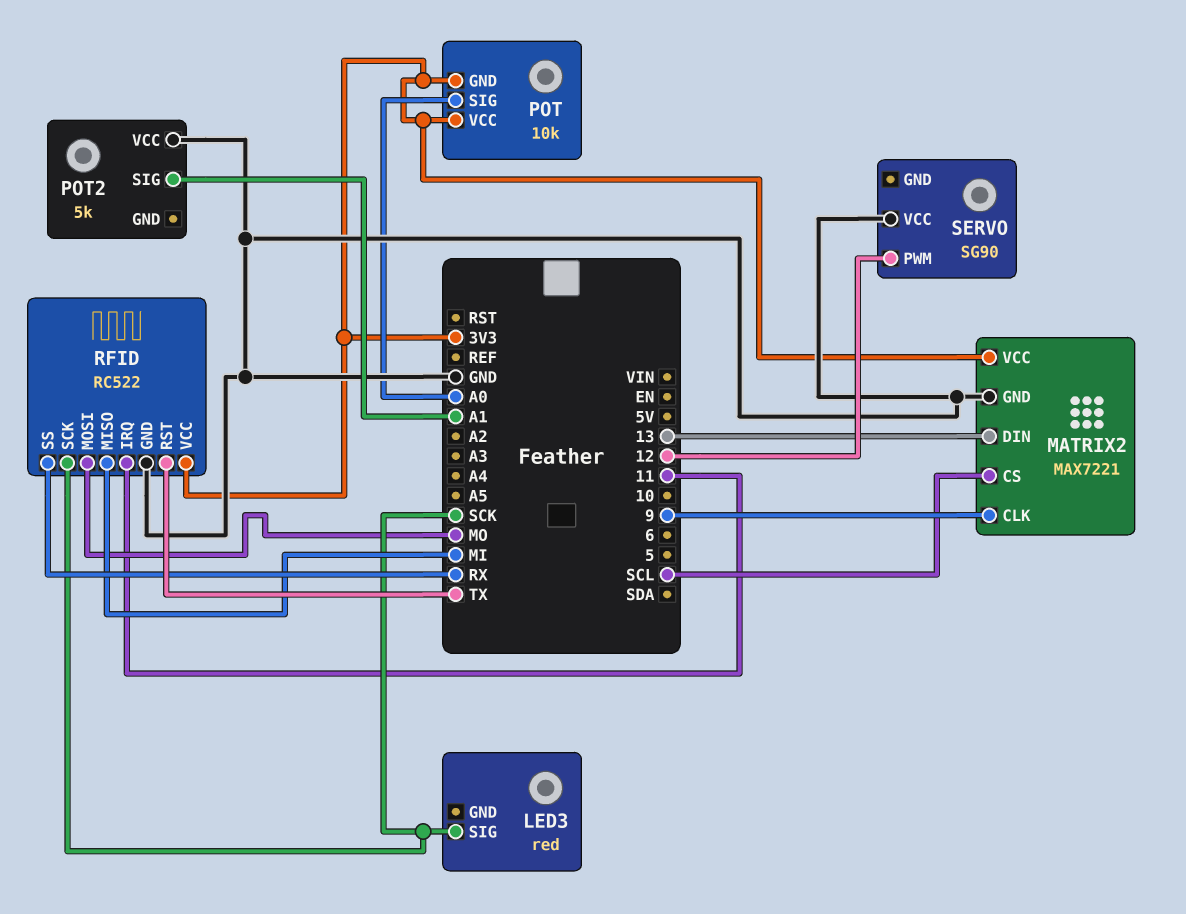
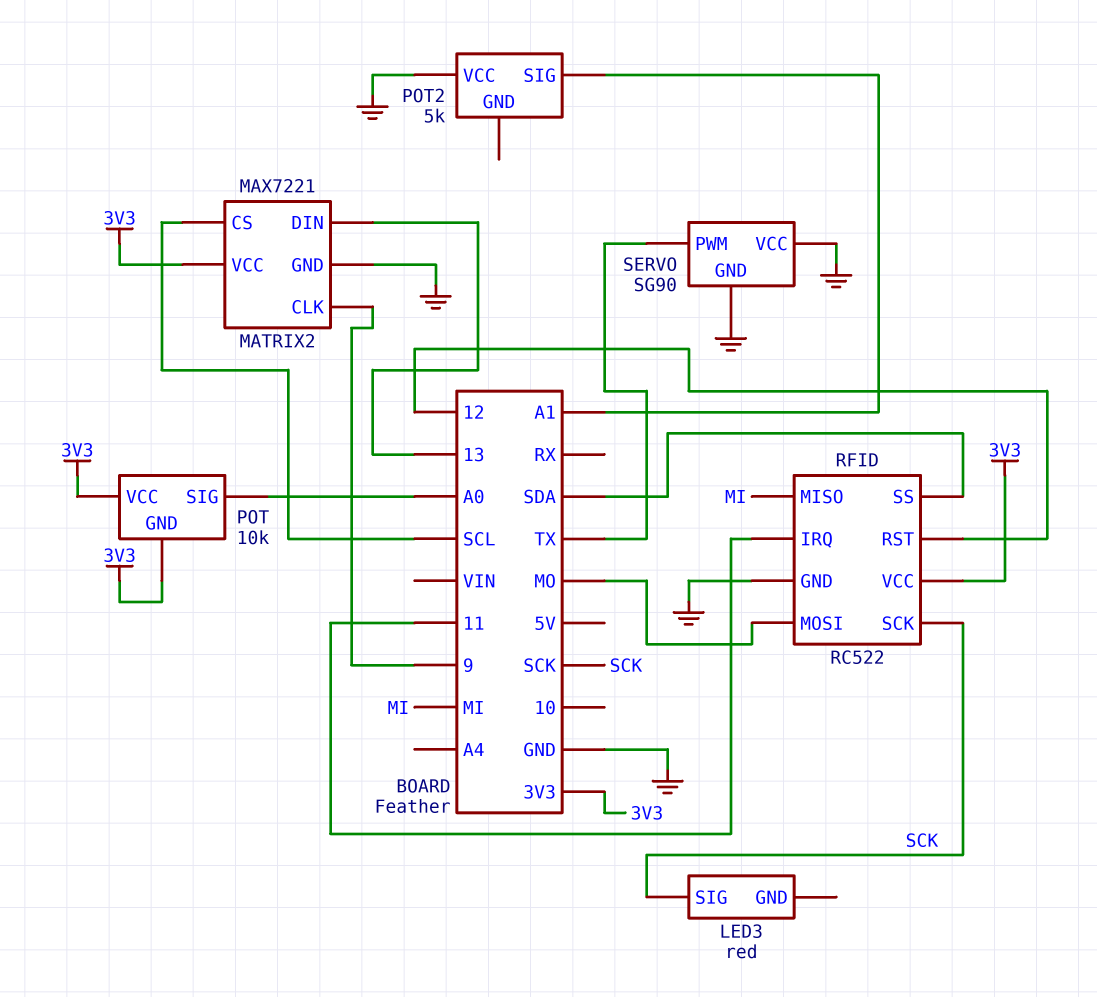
RFID pin RST: TX -> 12
RFID pin SS: RX -> SDA
SERVO pin GND: none -> GND
SERVO pin PWM: 12 -> TX

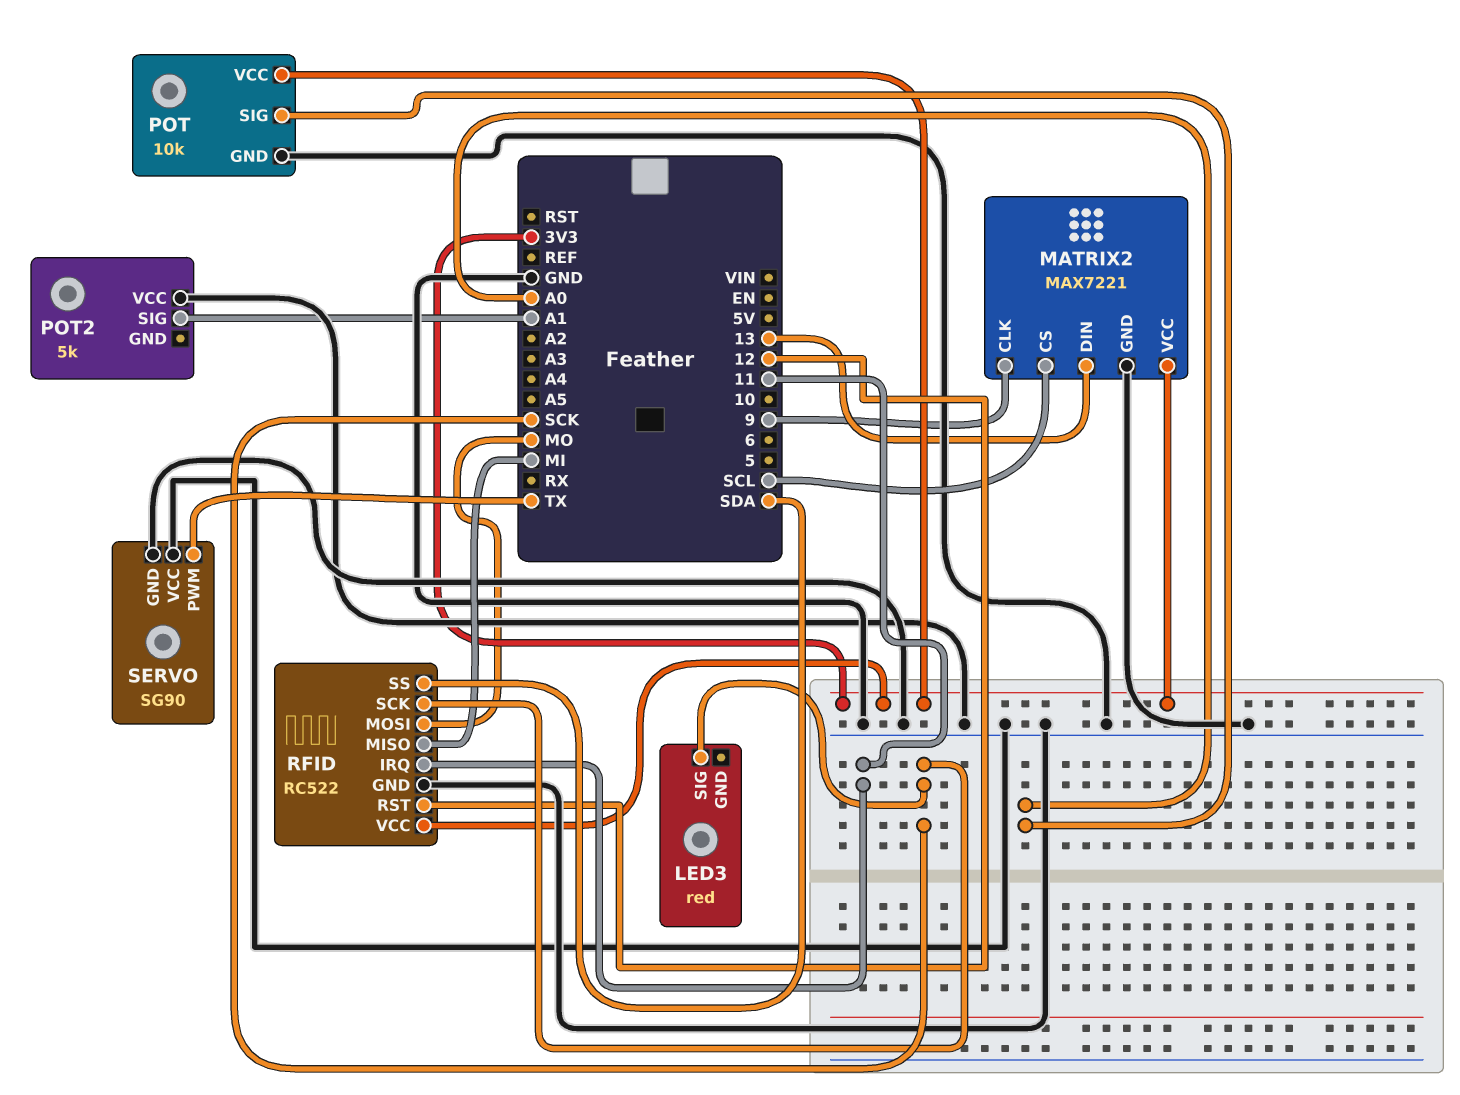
POT pin GND: 3V3 -> GND

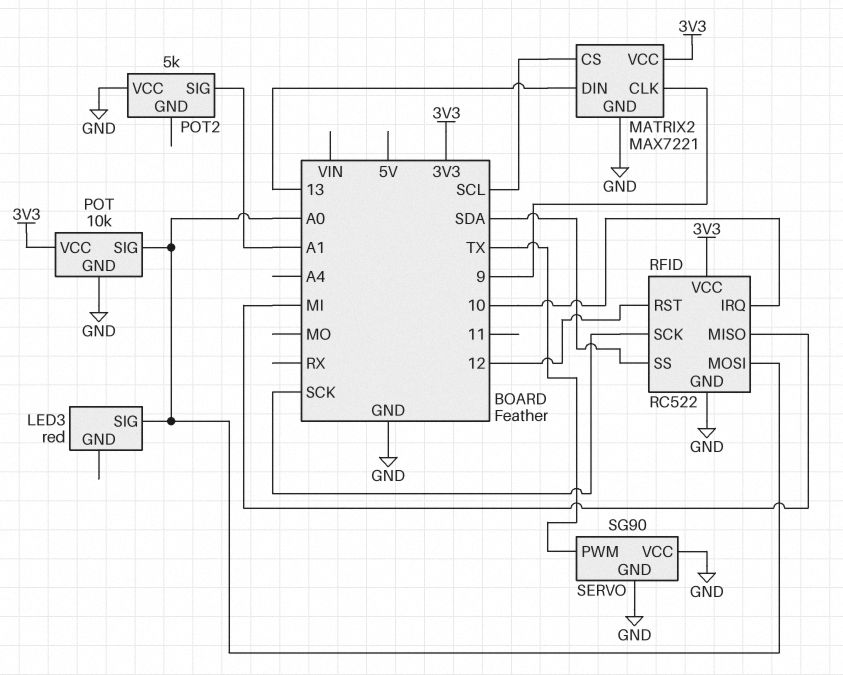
LED3 pin SIG: SCK -> A0
RFID pin IRQ: 11 -> 10
RFID pin MOSI: MO -> A0

